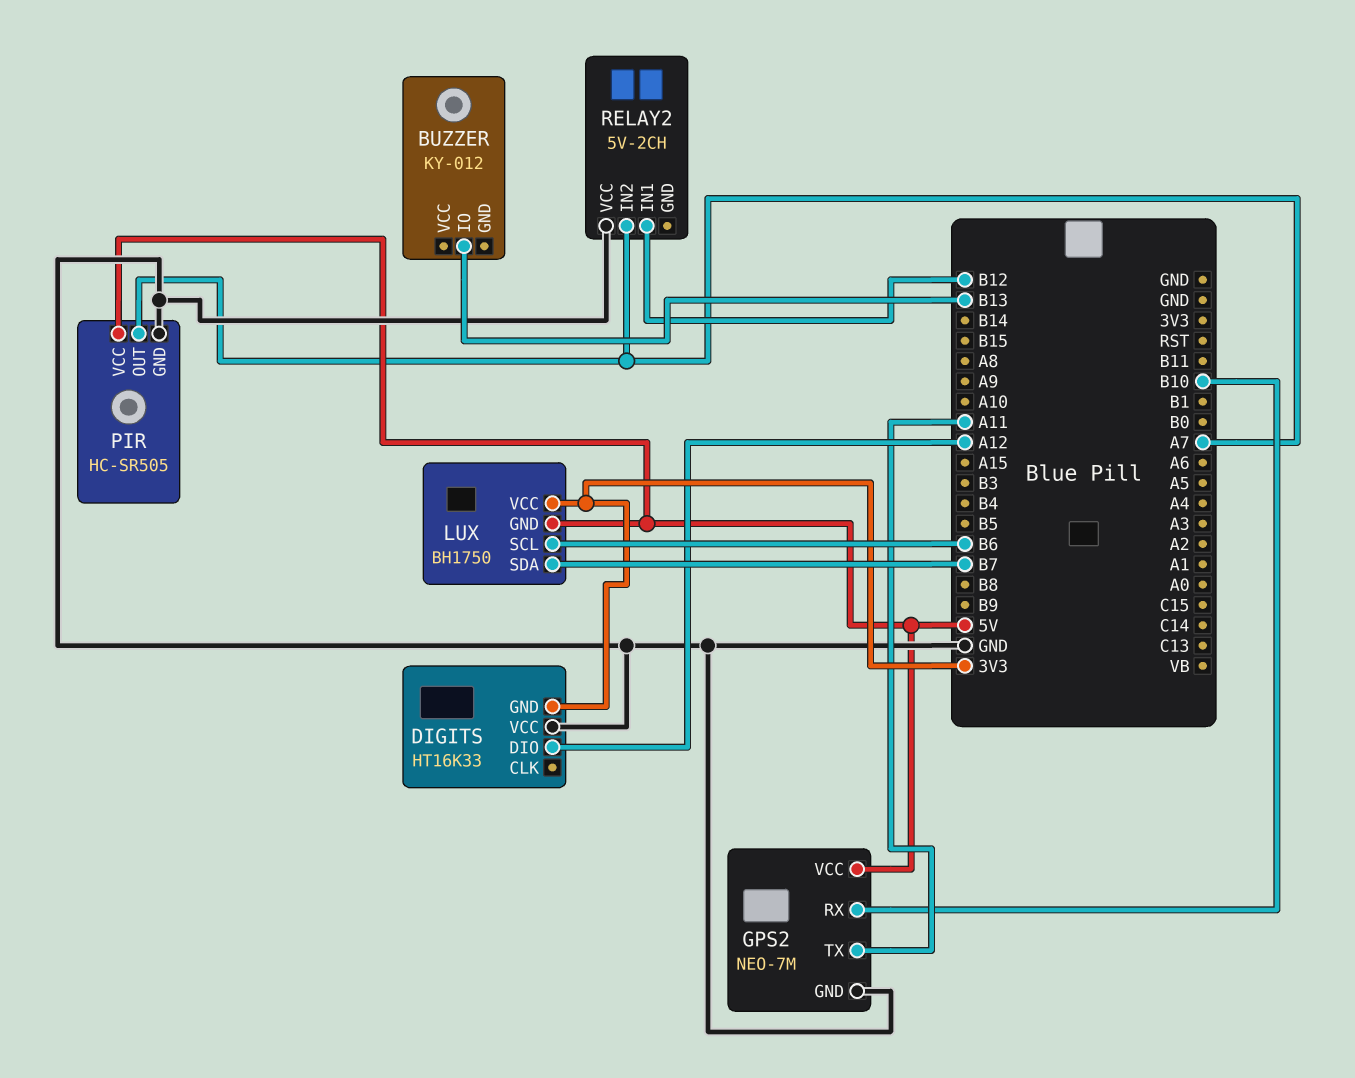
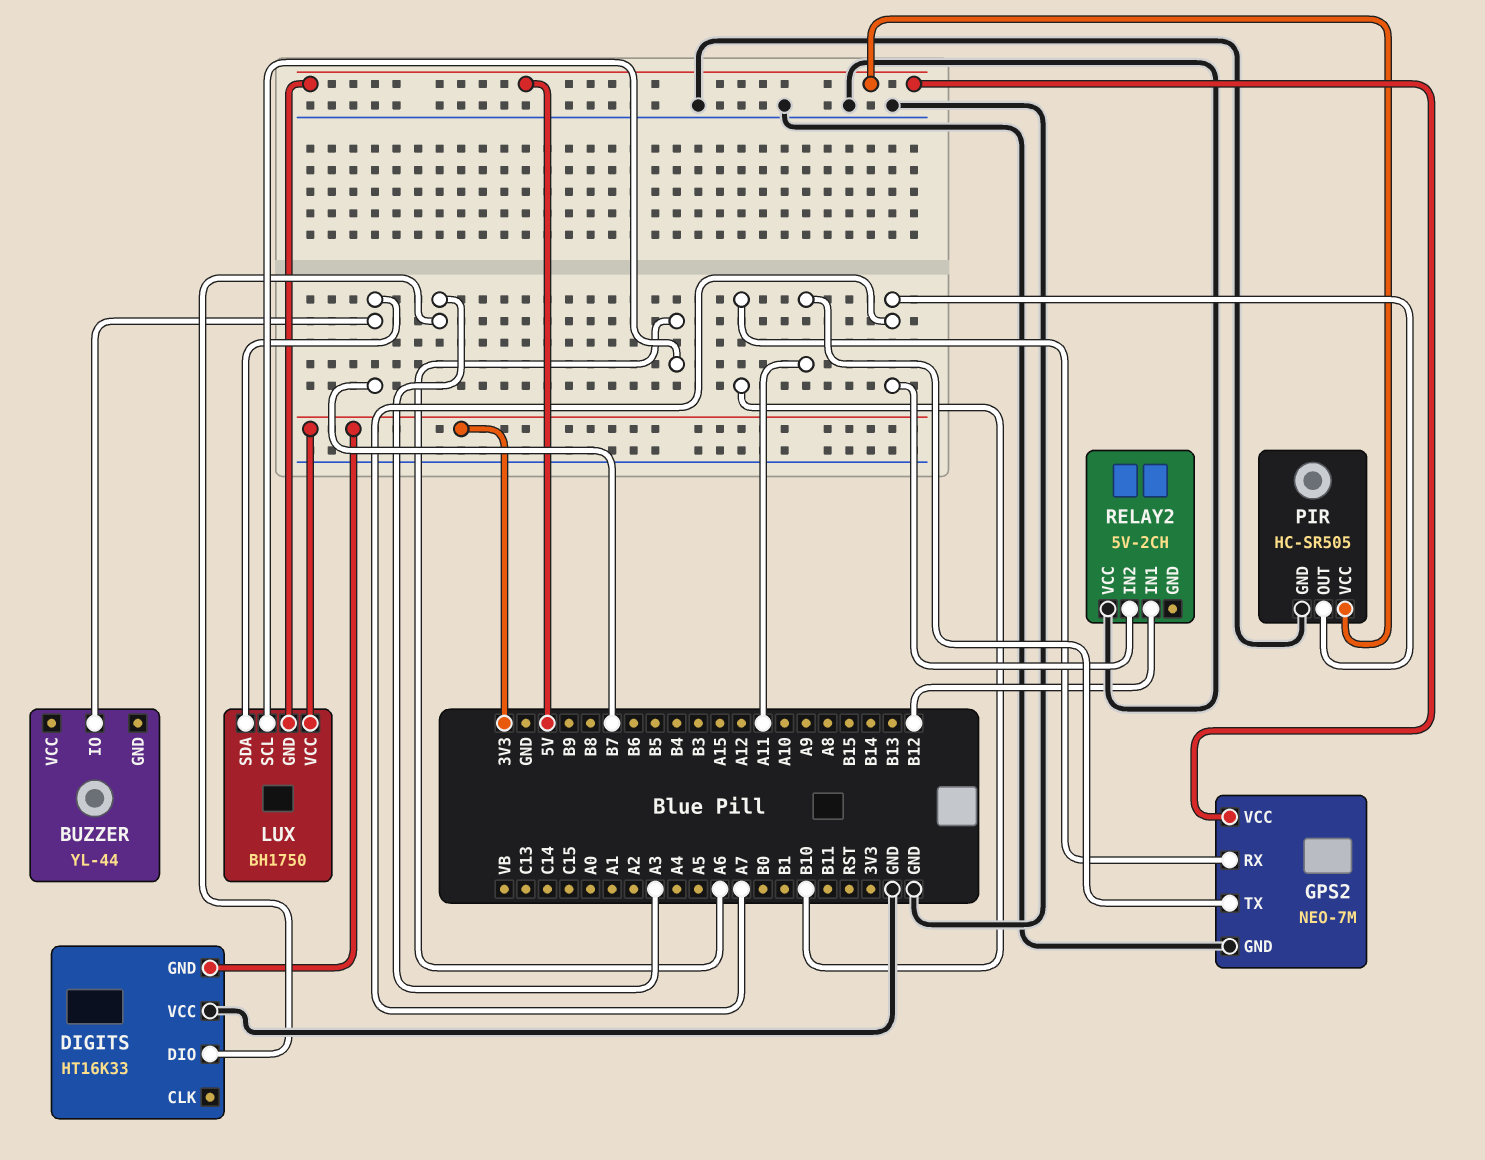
BUZZER: KY-012 -> YL-44
BUZZER pin IO: B13 -> B7
DIGITS pin DIO: A12 -> A3
LUX pin SCL: B6 -> A6

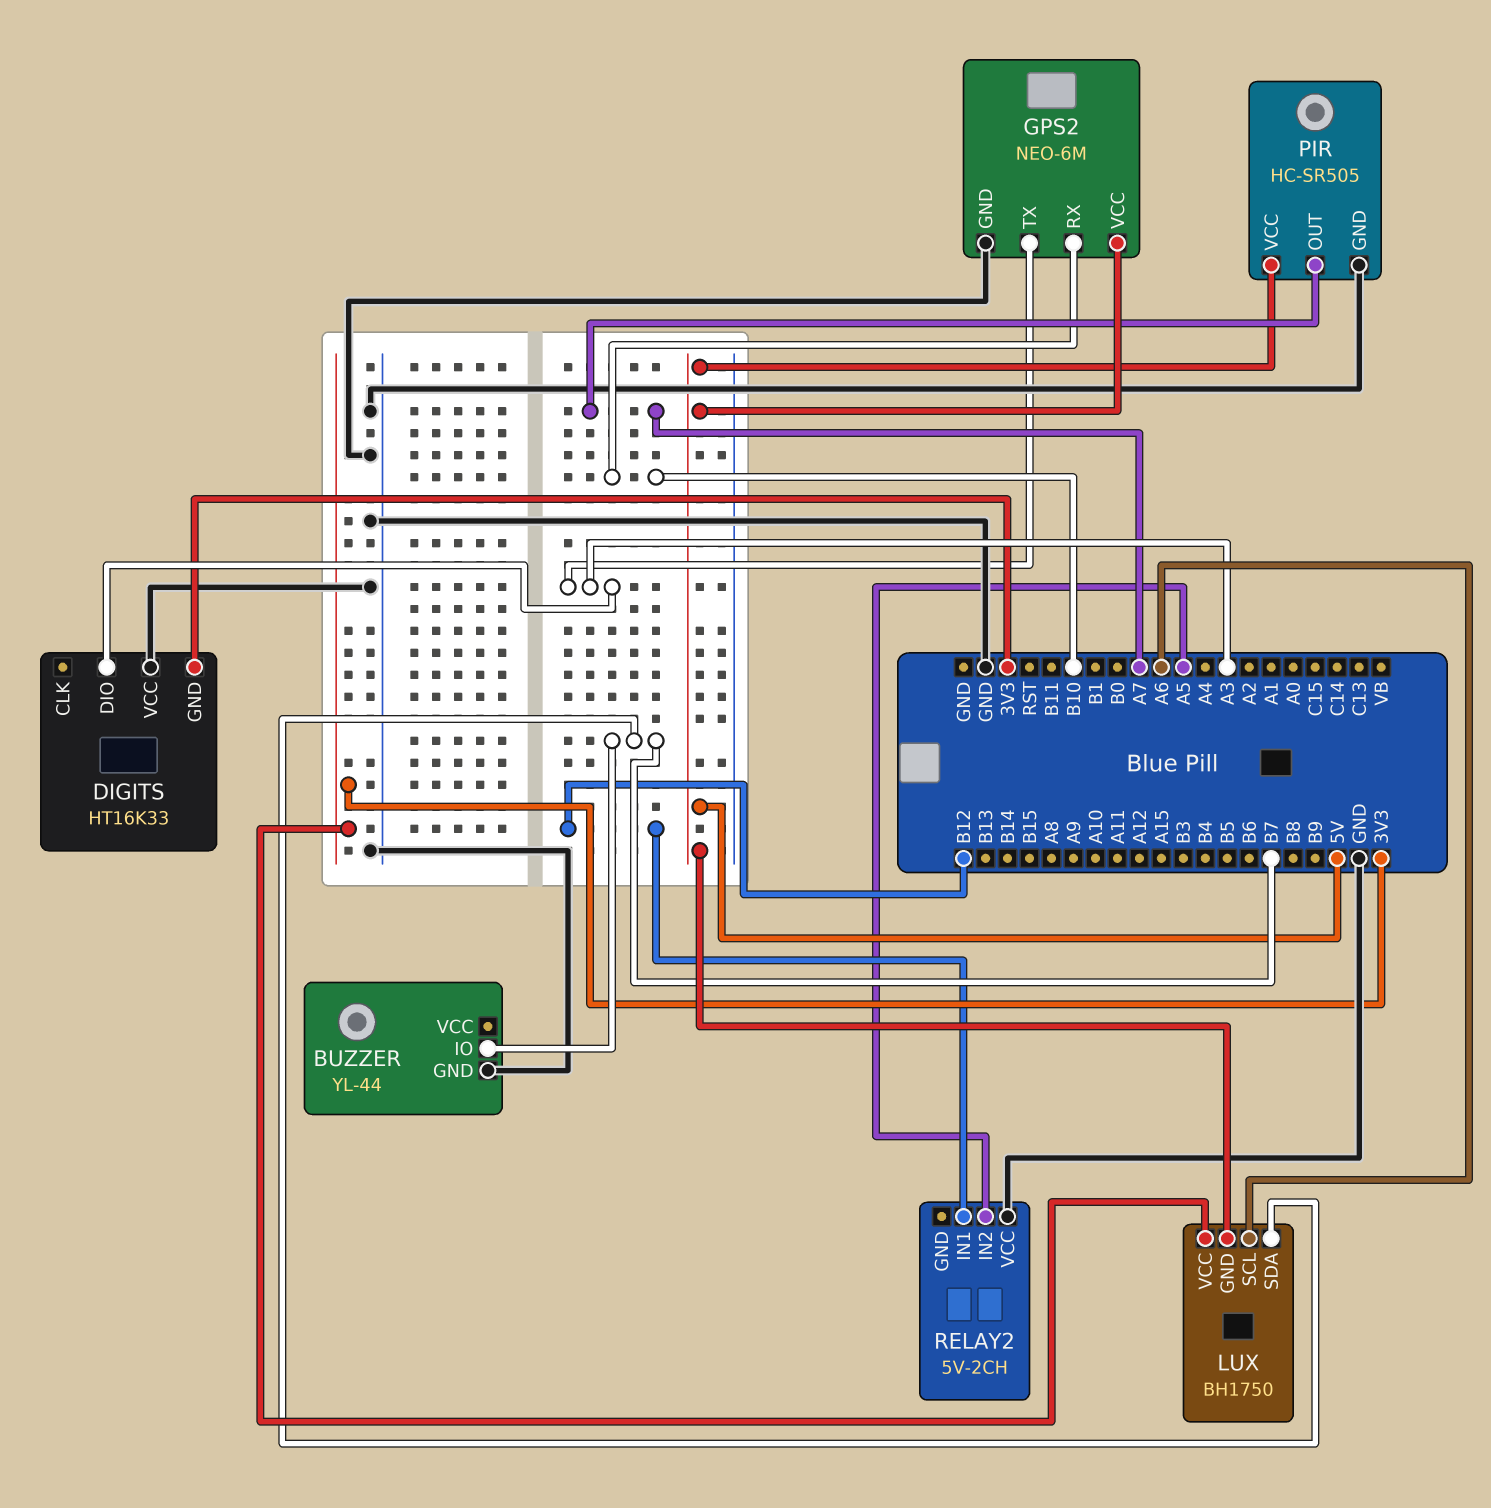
BUZZER pin GND: none -> GND
GPS2: NEO-7M -> NEO-6M
GPS2 pin TX: A11 -> A3
RELAY2 pin IN2: A7 -> A5

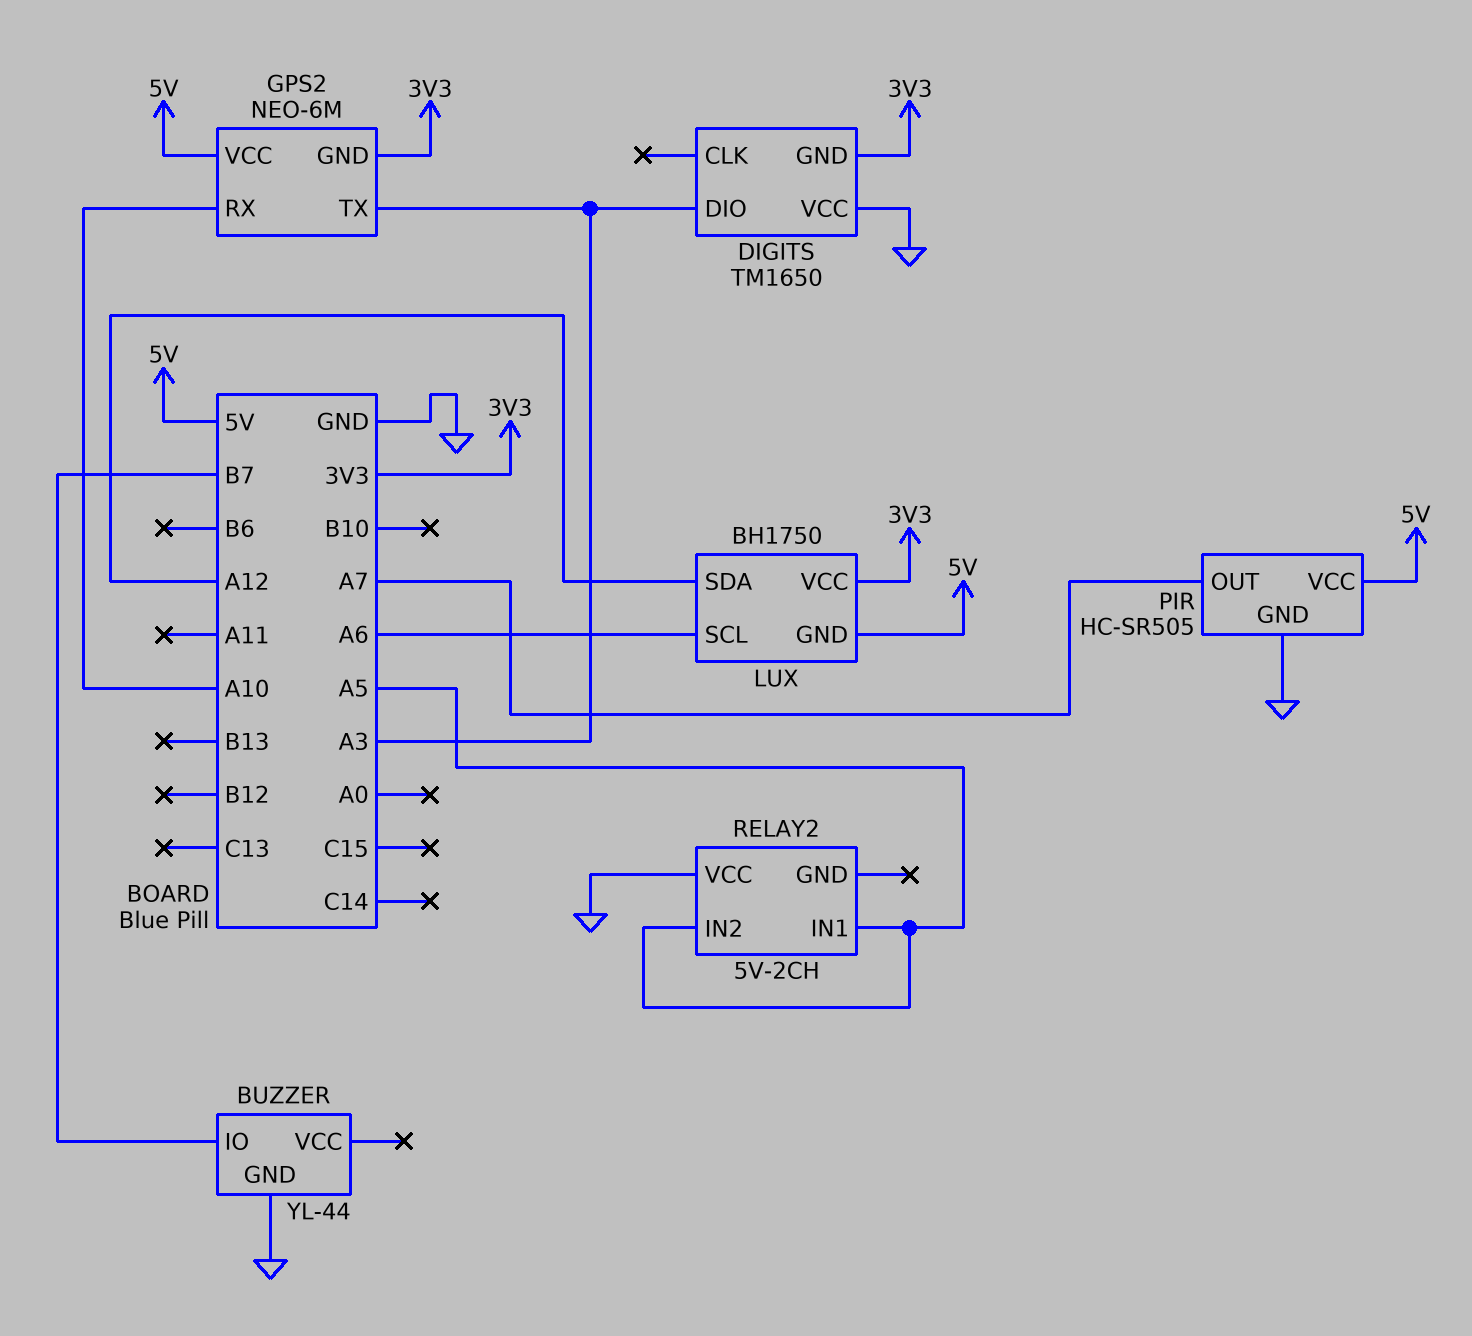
DIGITS: HT16K33 -> TM1650
GPS2 pin GND: GND -> 3V3
GPS2 pin RX: B10 -> A10
LUX pin SDA: B7 -> A12
RELAY2 pin IN1: B12 -> A5

